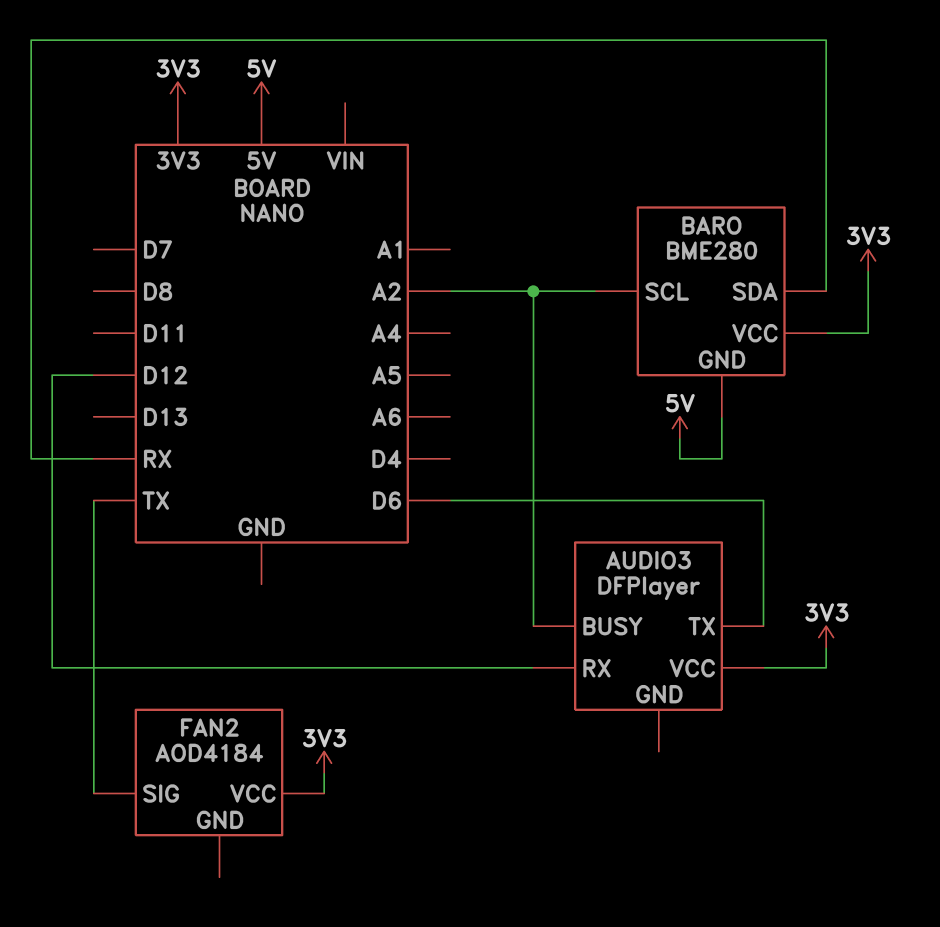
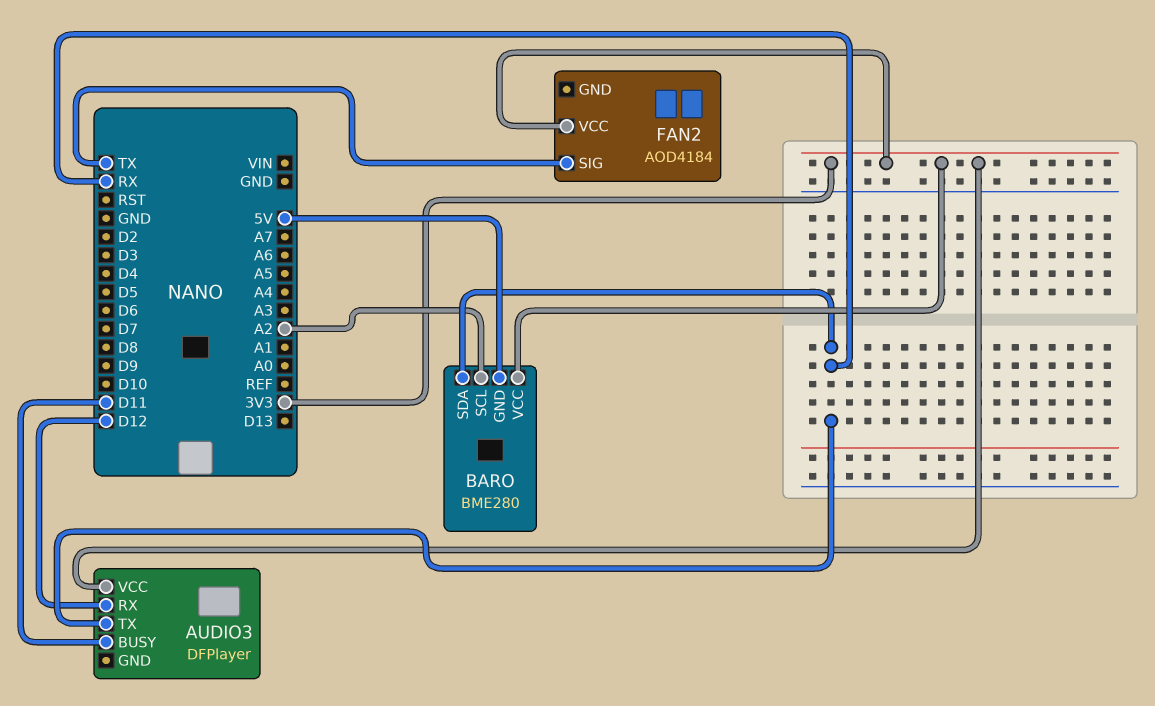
AUDIO3 pin BUSY: A2 -> D11
AUDIO3 pin TX: D6 -> RX

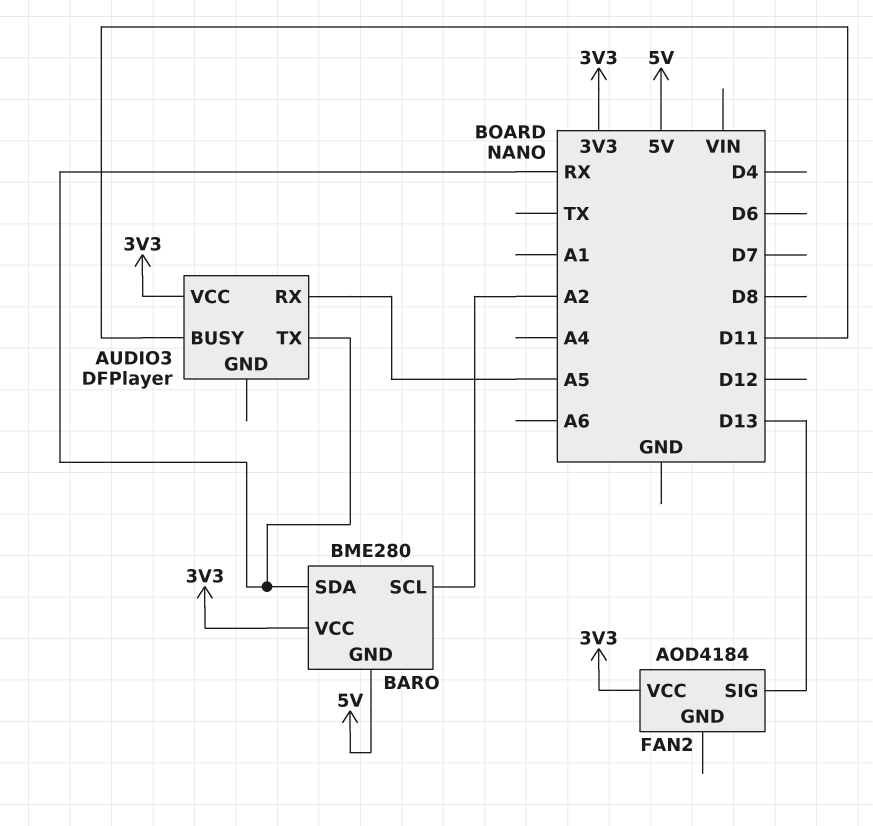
AUDIO3 pin RX: D12 -> A5
FAN2 pin SIG: TX -> D13

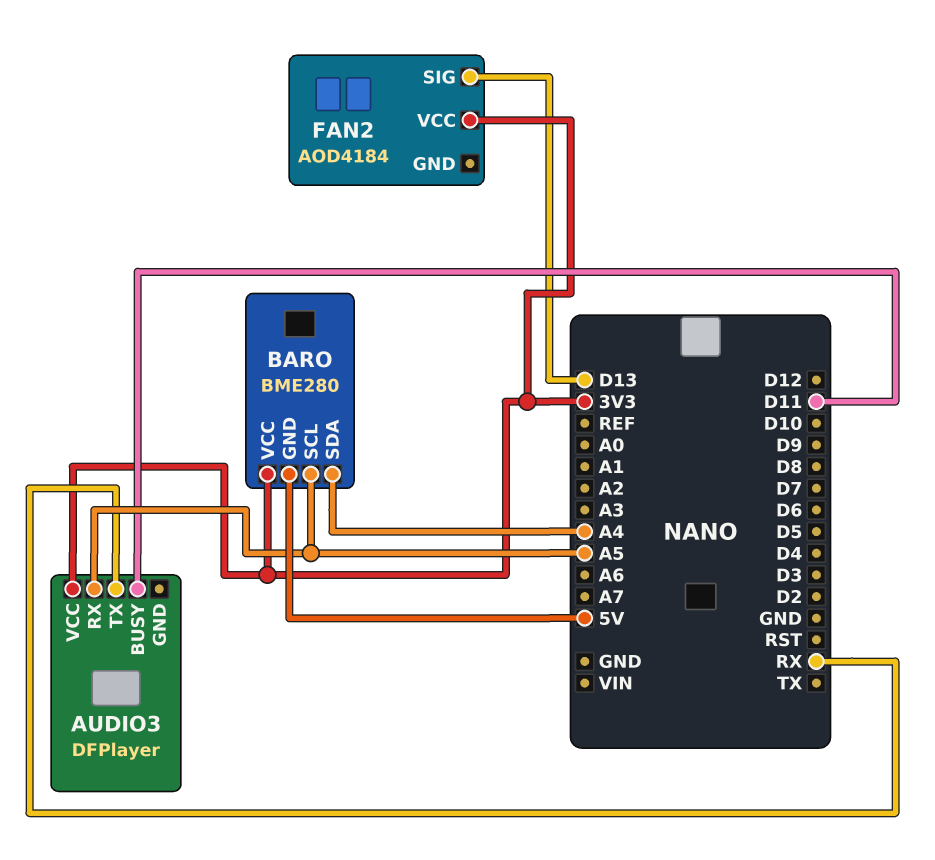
BARO pin SCL: A2 -> A5
BARO pin SDA: RX -> A4

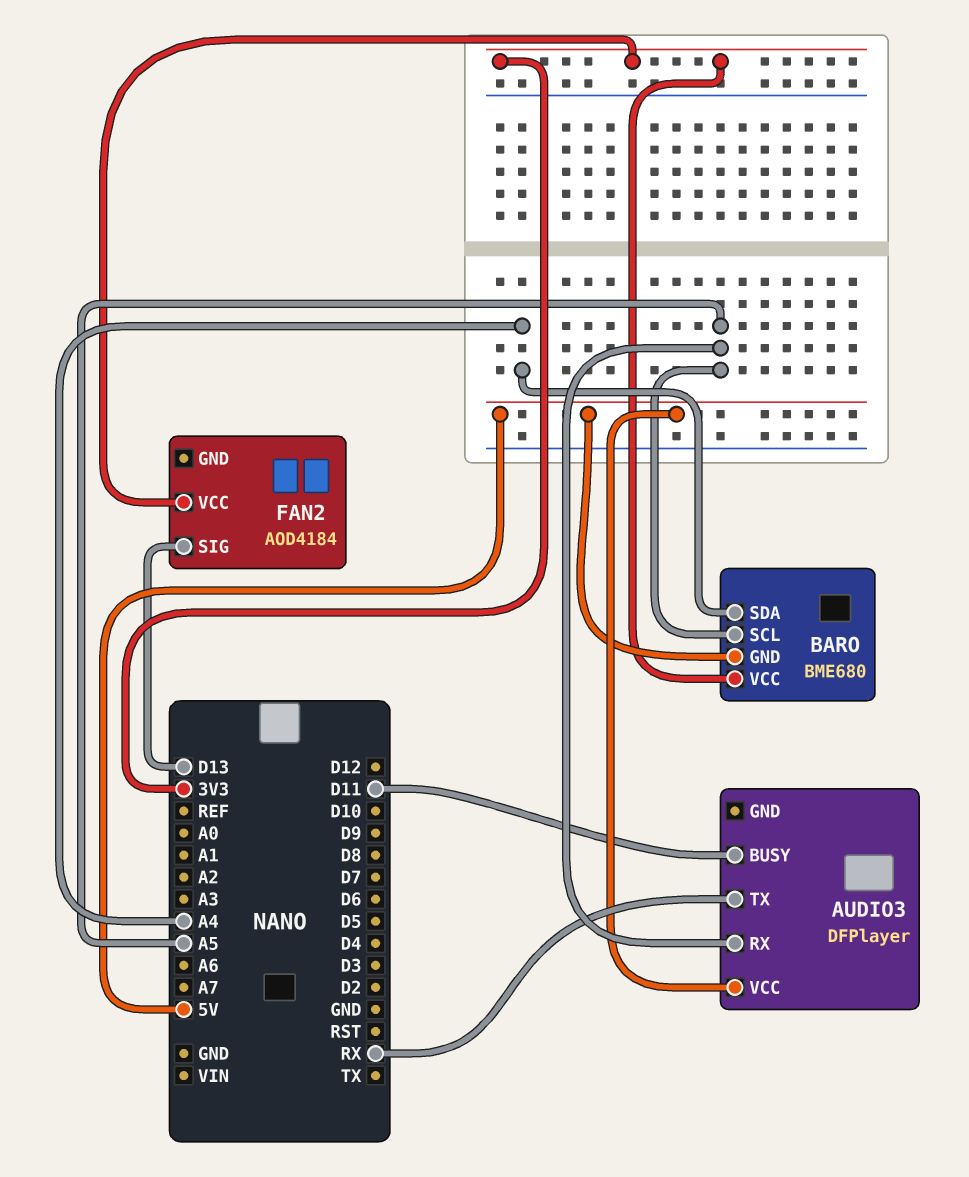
AUDIO3 pin VCC: 3V3 -> 5V
BARO: BME280 -> BME680

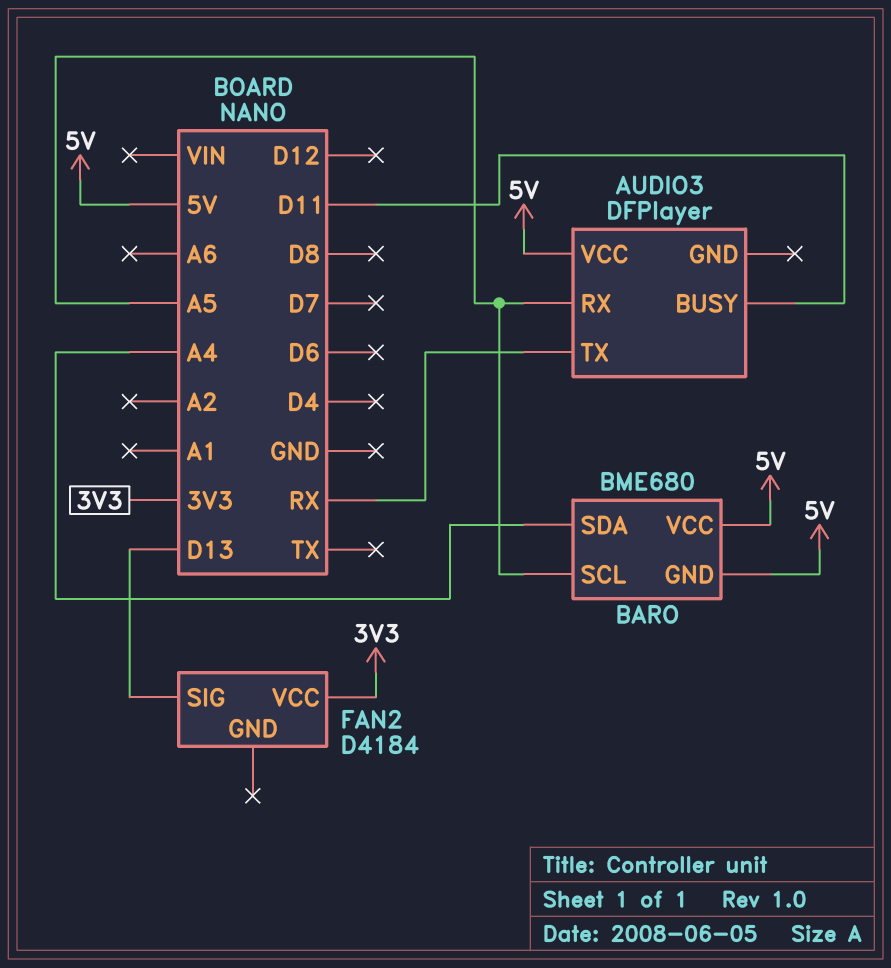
BARO pin VCC: 3V3 -> 5V
FAN2: AOD4184 -> D4184

